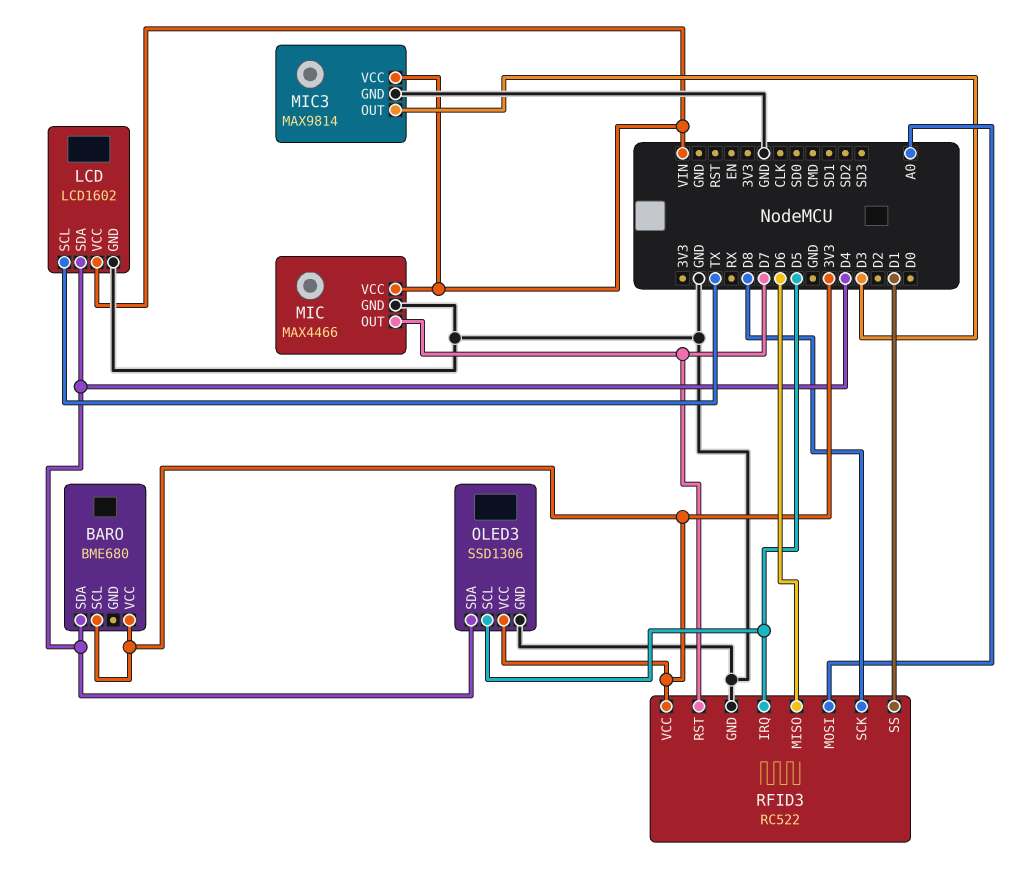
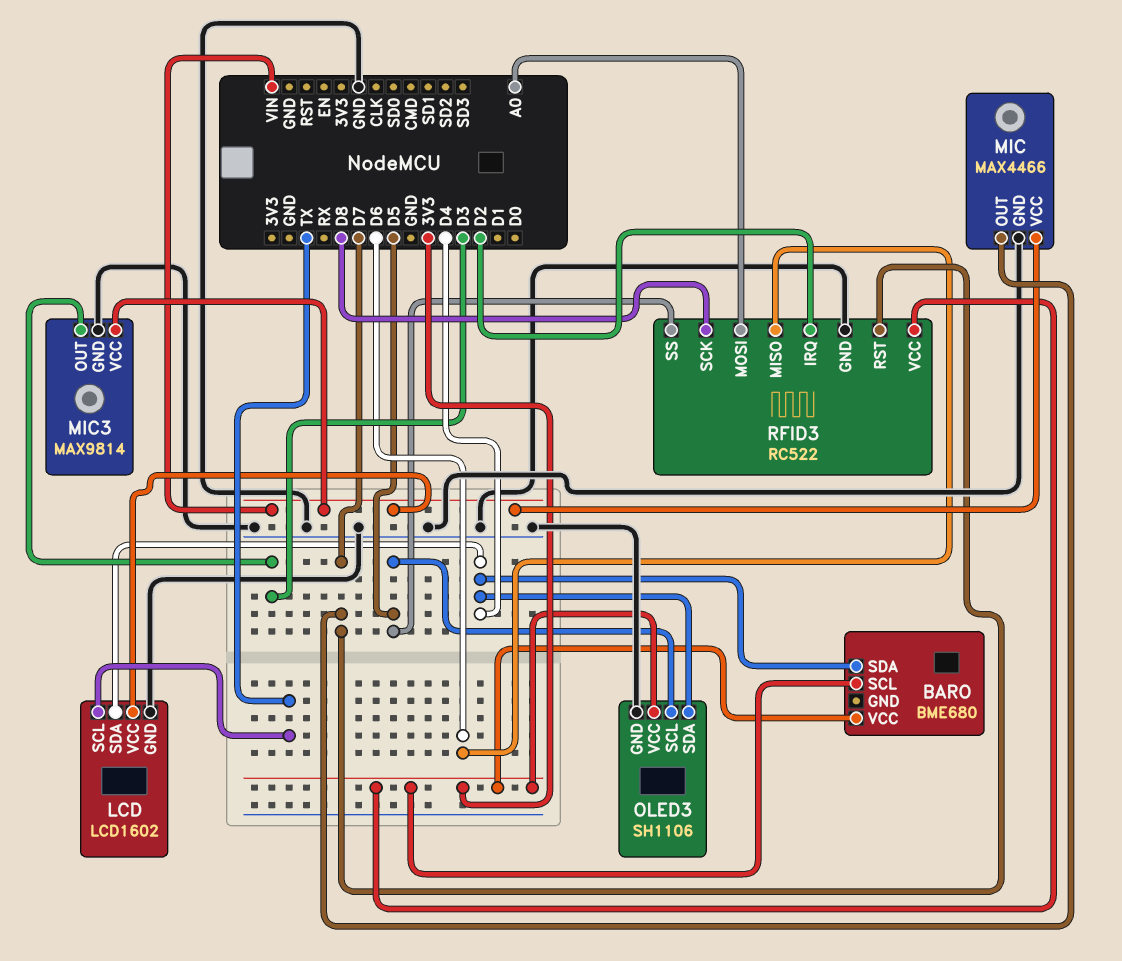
OLED3: SSD1306 -> SH1106
RFID3 pin IRQ: D5 -> D2
RFID3 pin SS: D1 -> D5

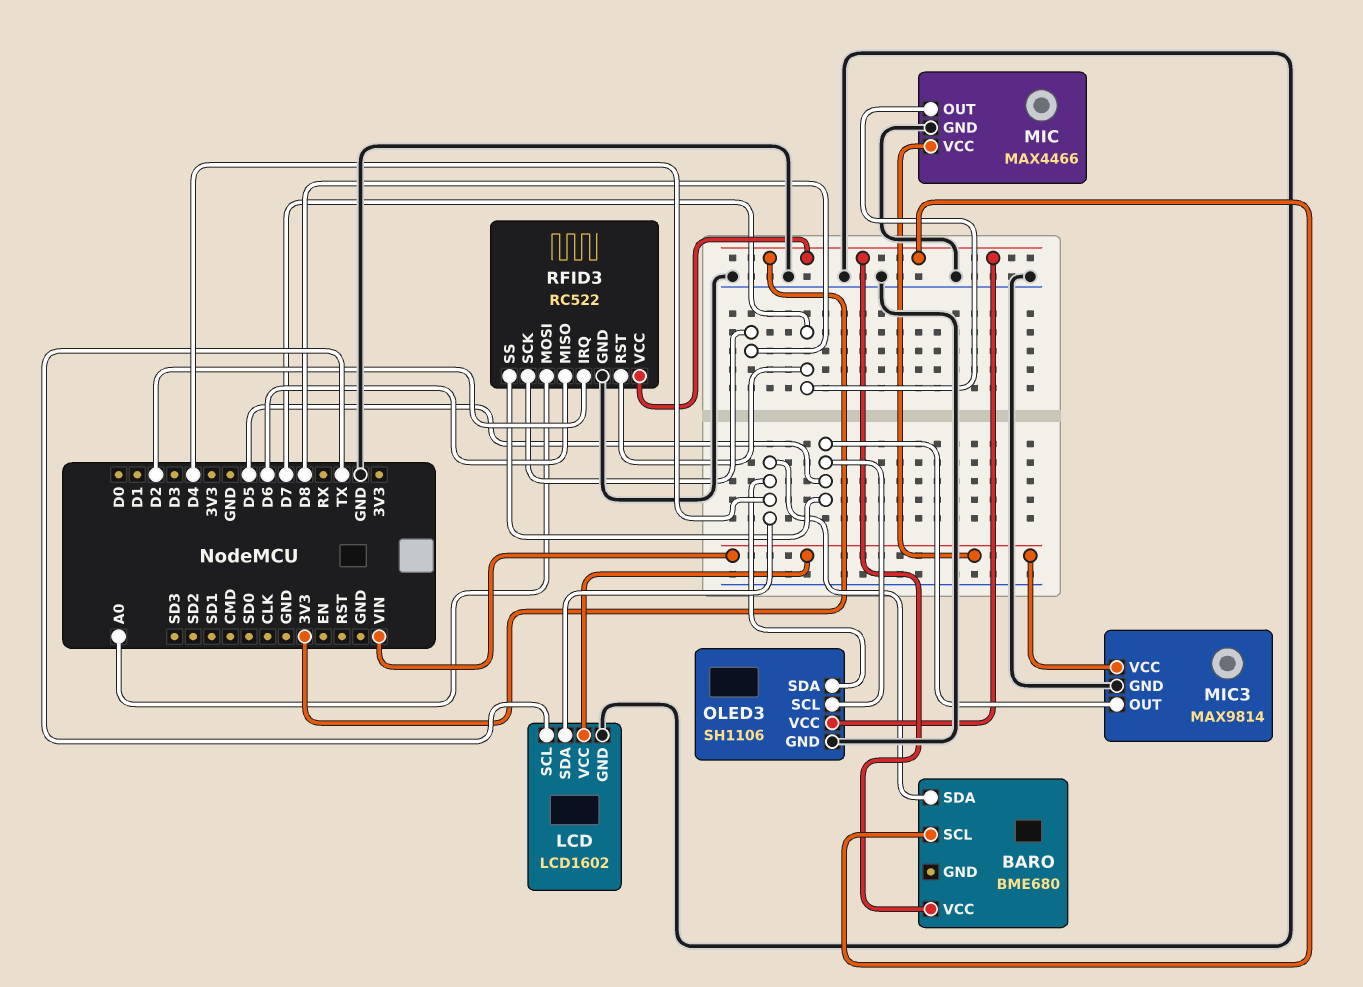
MIC3 pin OUT: D3 -> D5

